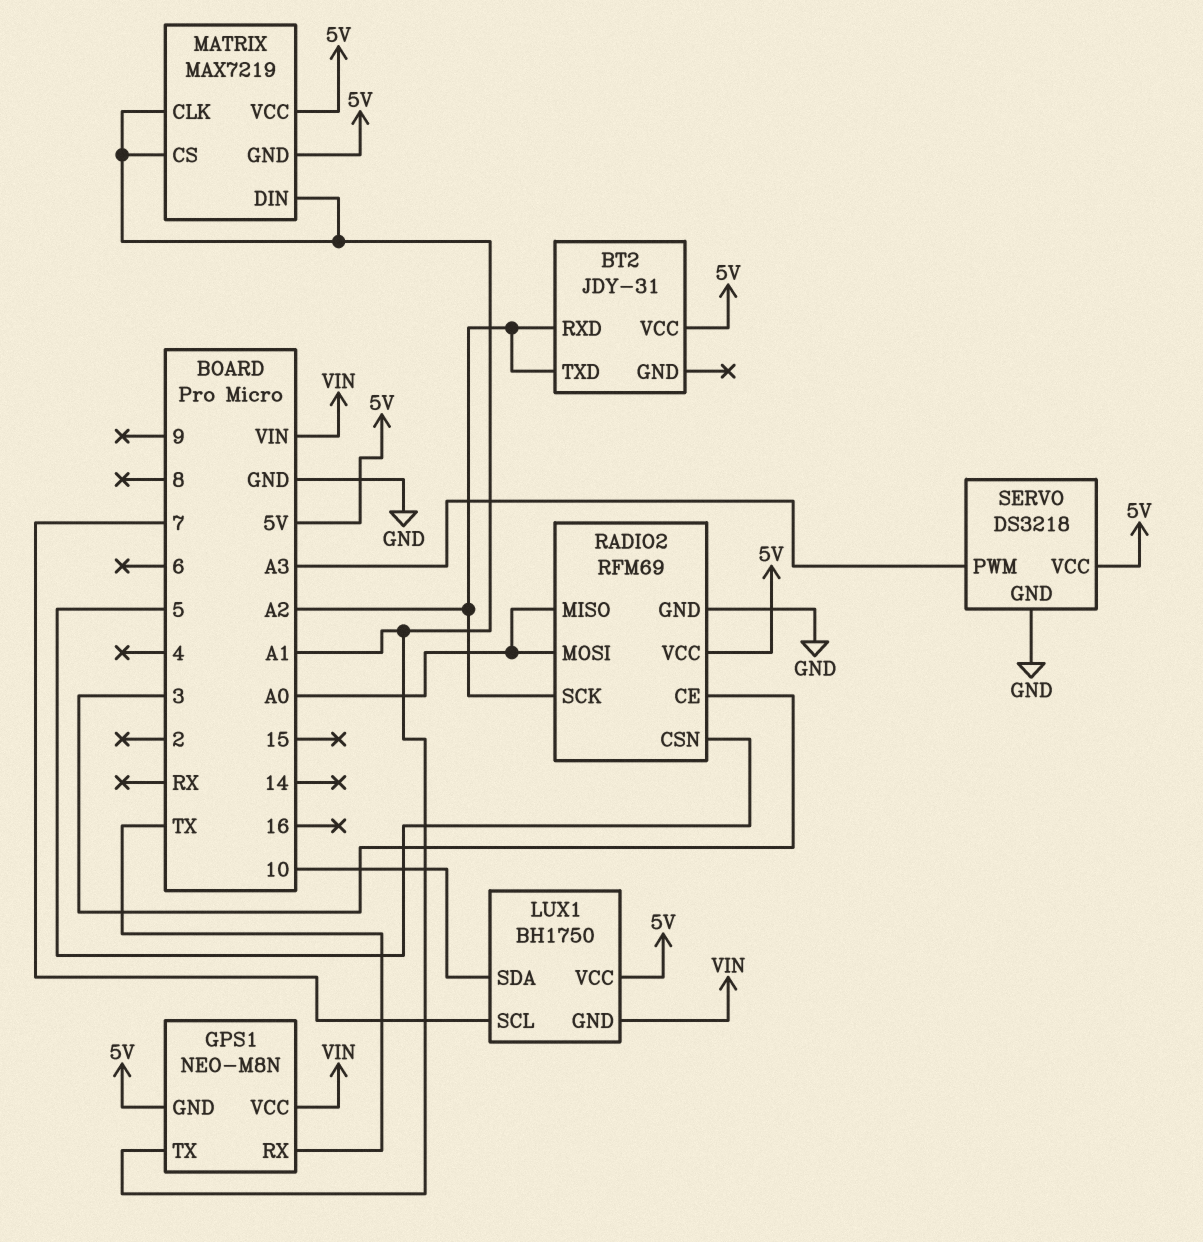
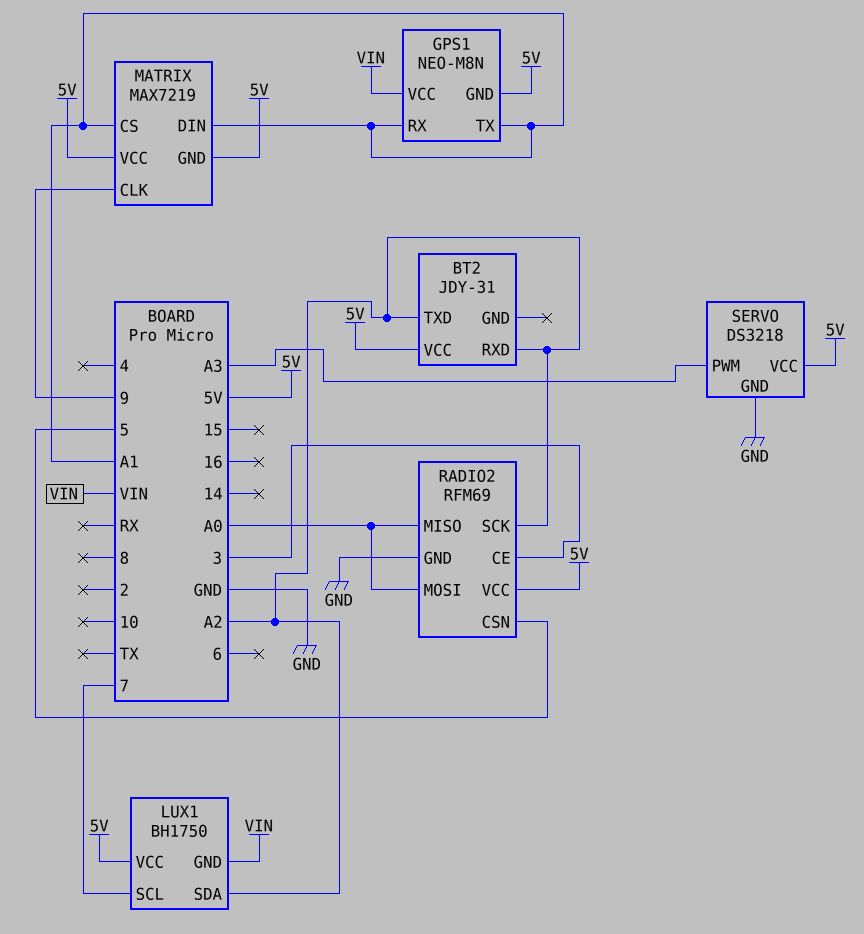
GPS1 pin RX: TX -> A1
LUX1 pin SDA: 10 -> A2
MATRIX pin CLK: A1 -> 9

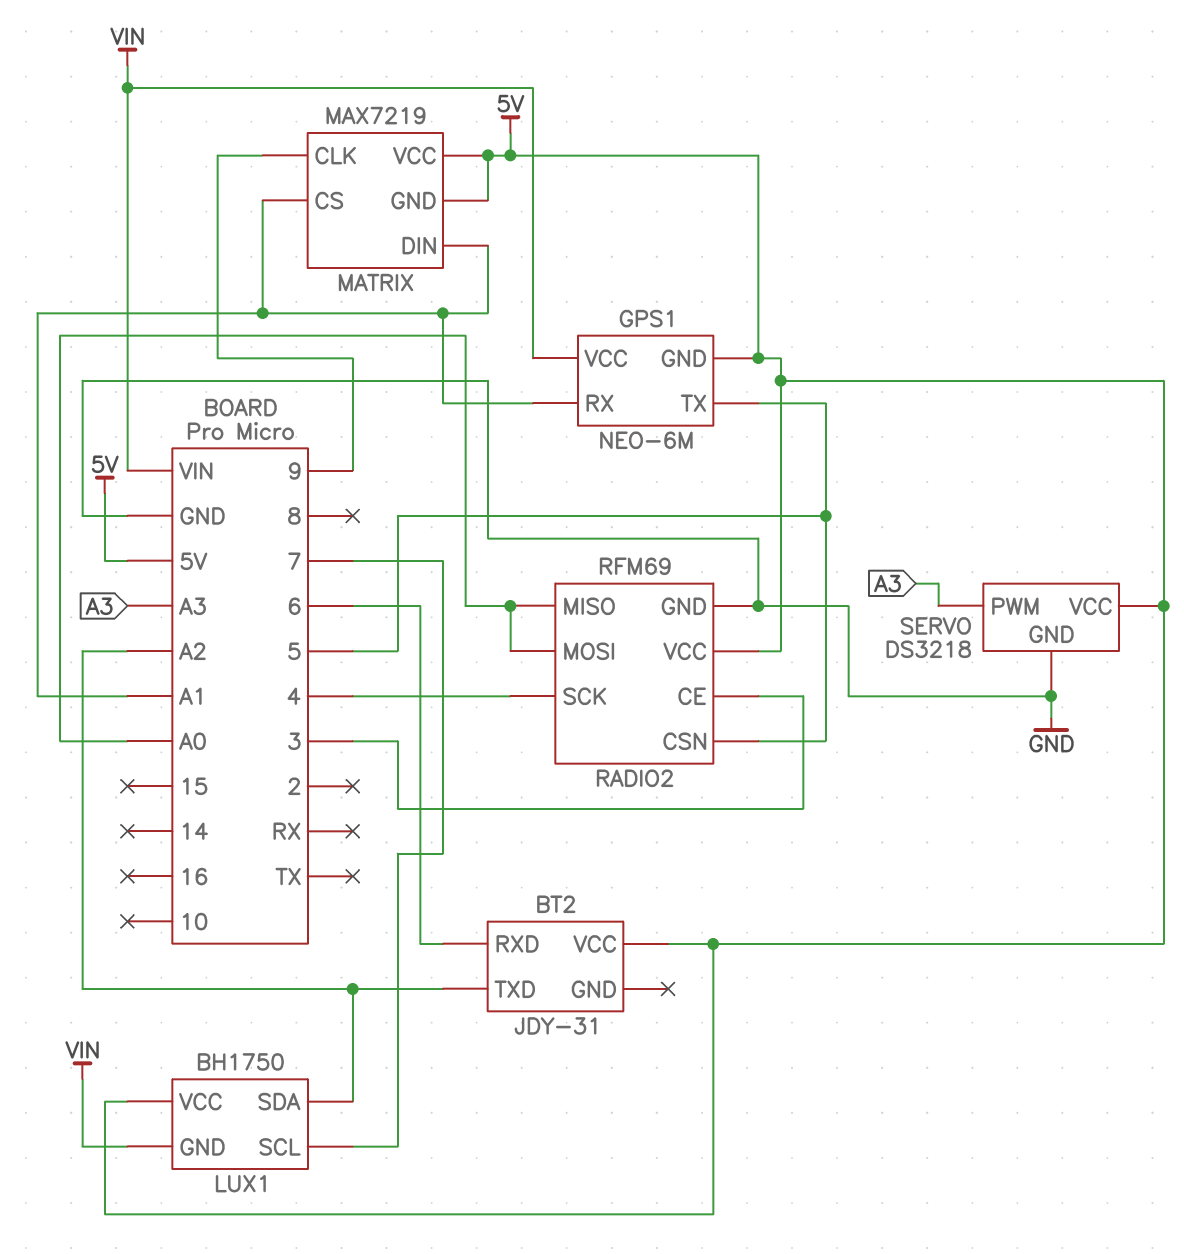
BT2 pin RXD: A2 -> 6
GPS1: NEO-M8N -> NEO-6M
GPS1 pin TX: A1 -> 5
RADIO2 pin SCK: A2 -> 4

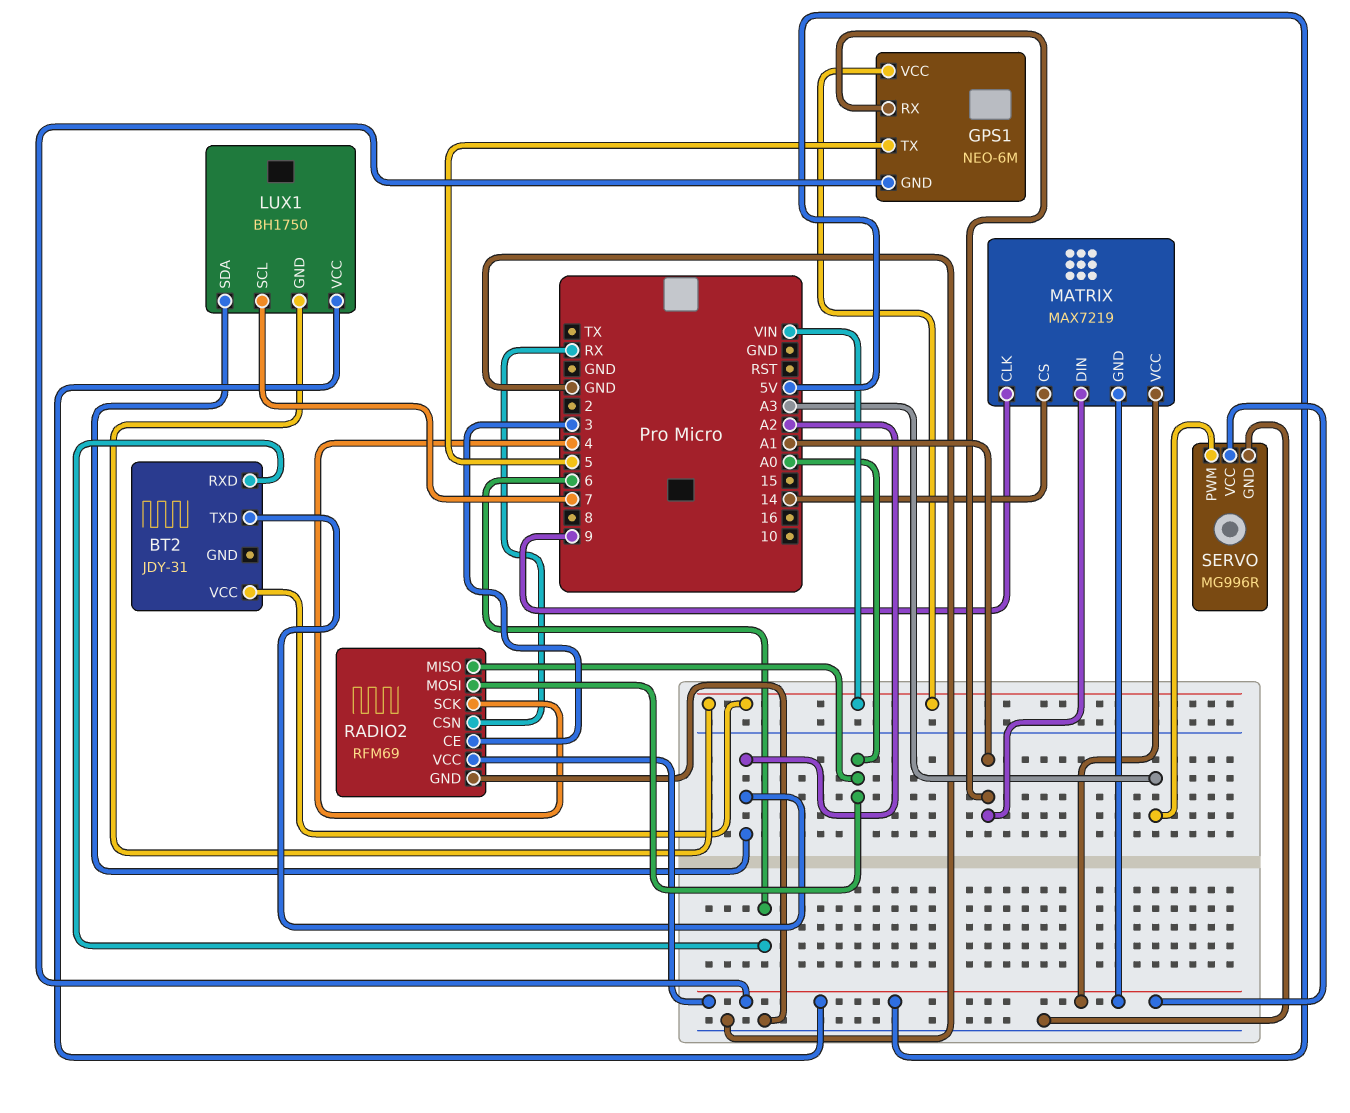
BT2 pin VCC: 5V -> VIN
MATRIX pin CS: A1 -> 14
RADIO2 pin CSN: 5 -> RX
SERVO: DS3218 -> MG996R

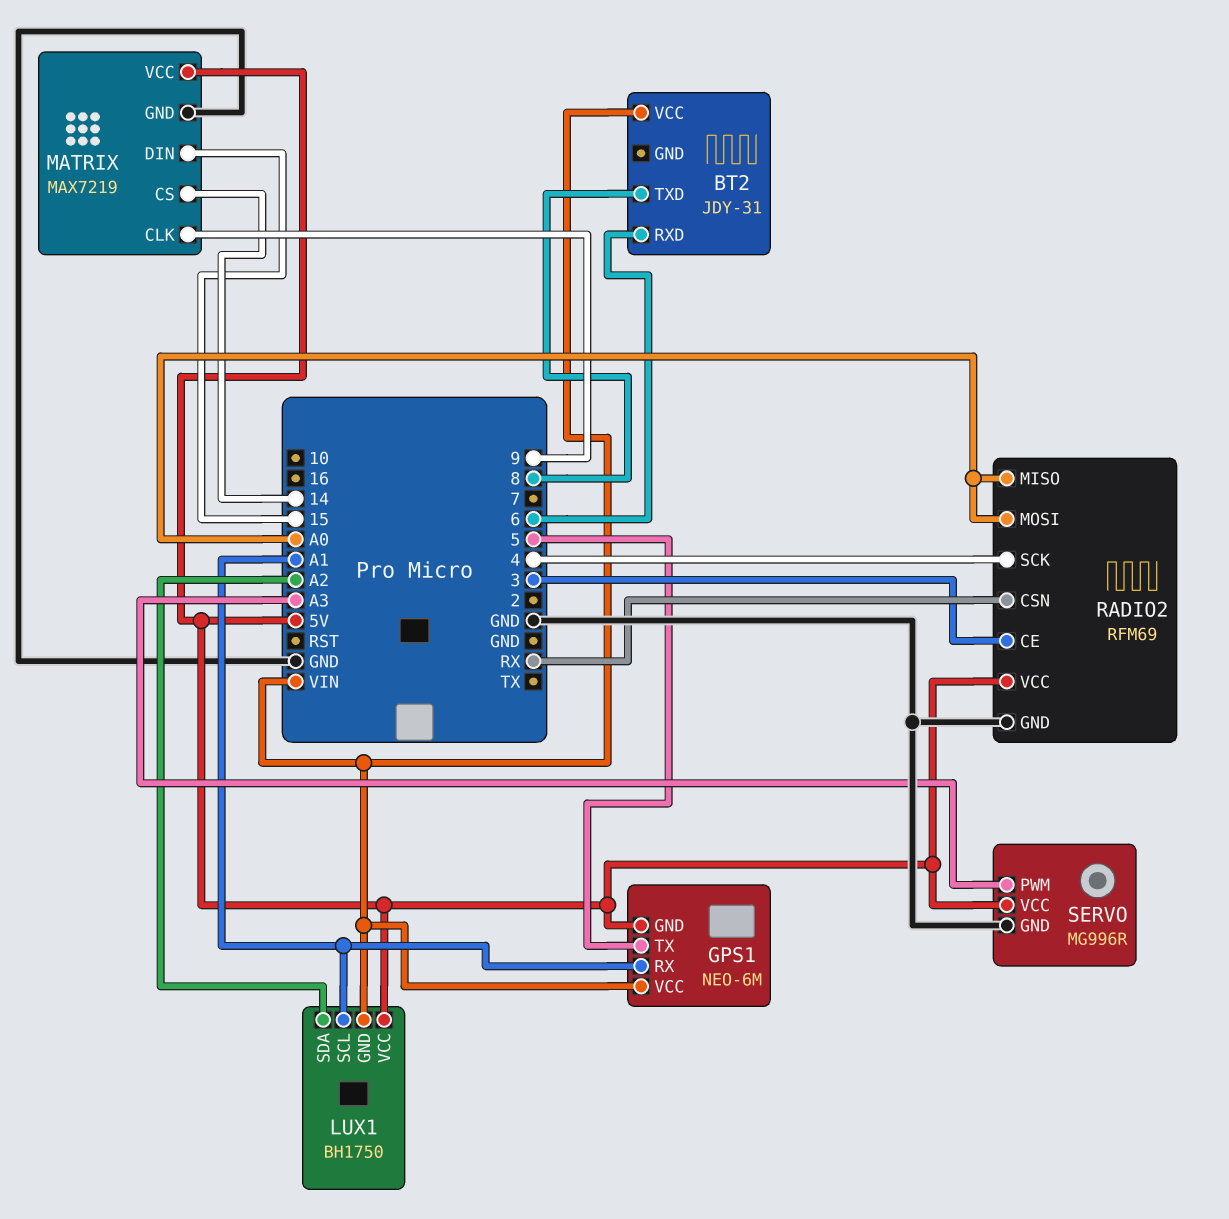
BT2 pin TXD: A2 -> 8
LUX1 pin SCL: 7 -> A1
MATRIX pin DIN: A1 -> 15
MATRIX pin GND: 5V -> GND

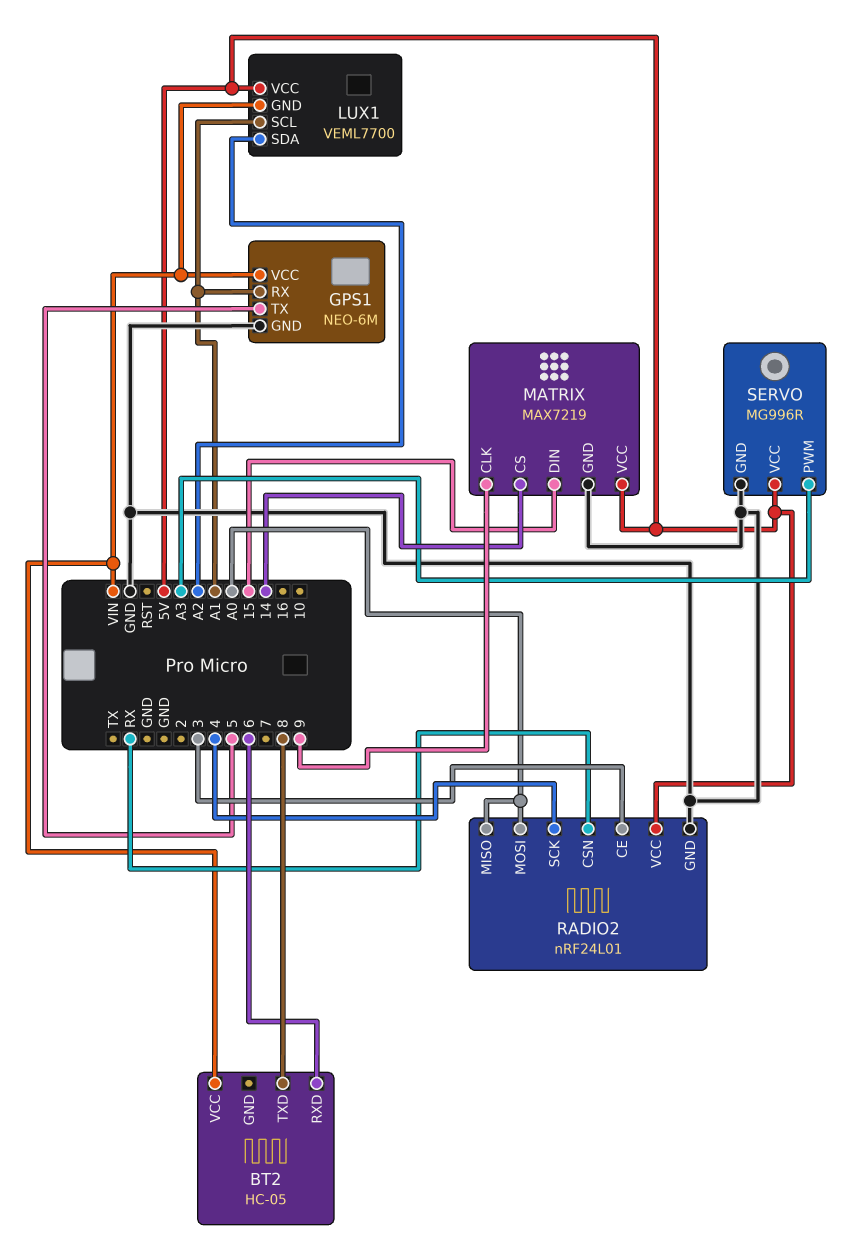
BT2: JDY-31 -> HC-05
GPS1 pin GND: 5V -> GND
LUX1: BH1750 -> VEML7700
RADIO2: RFM69 -> nRF24L01

